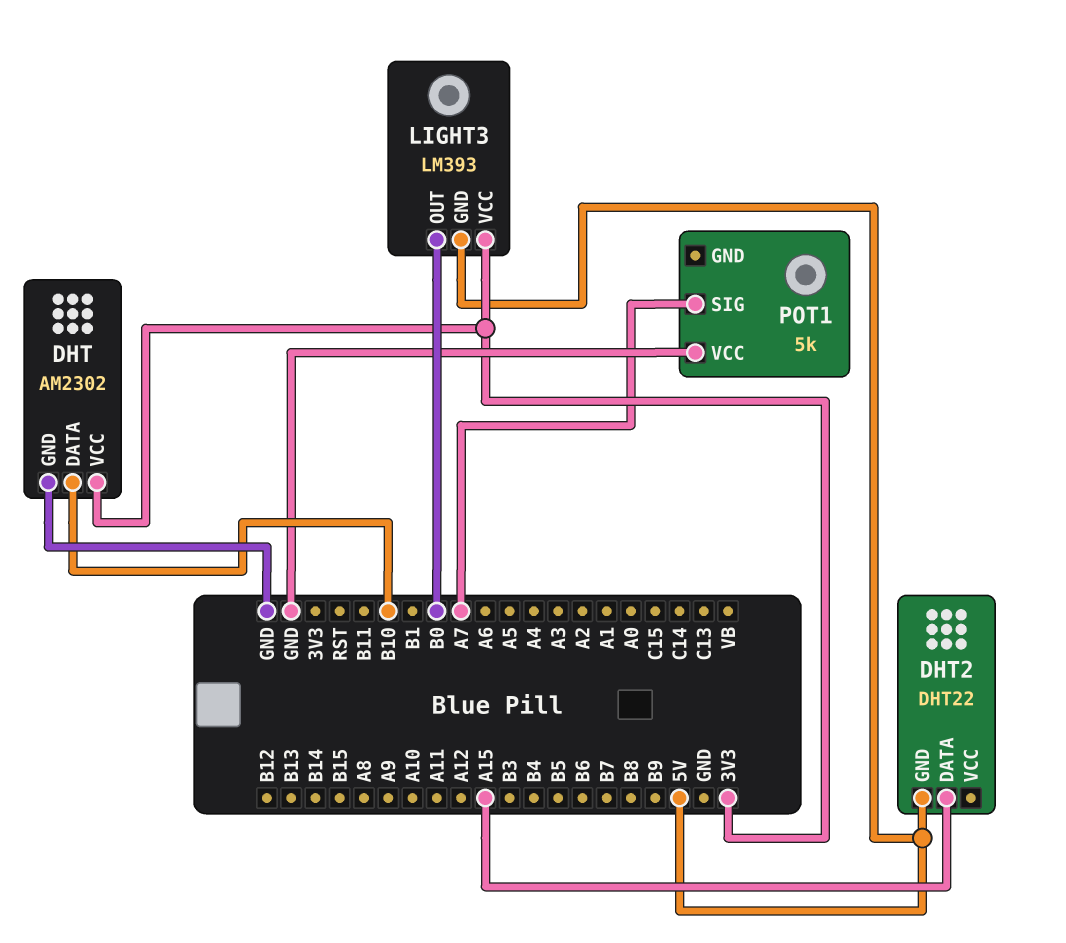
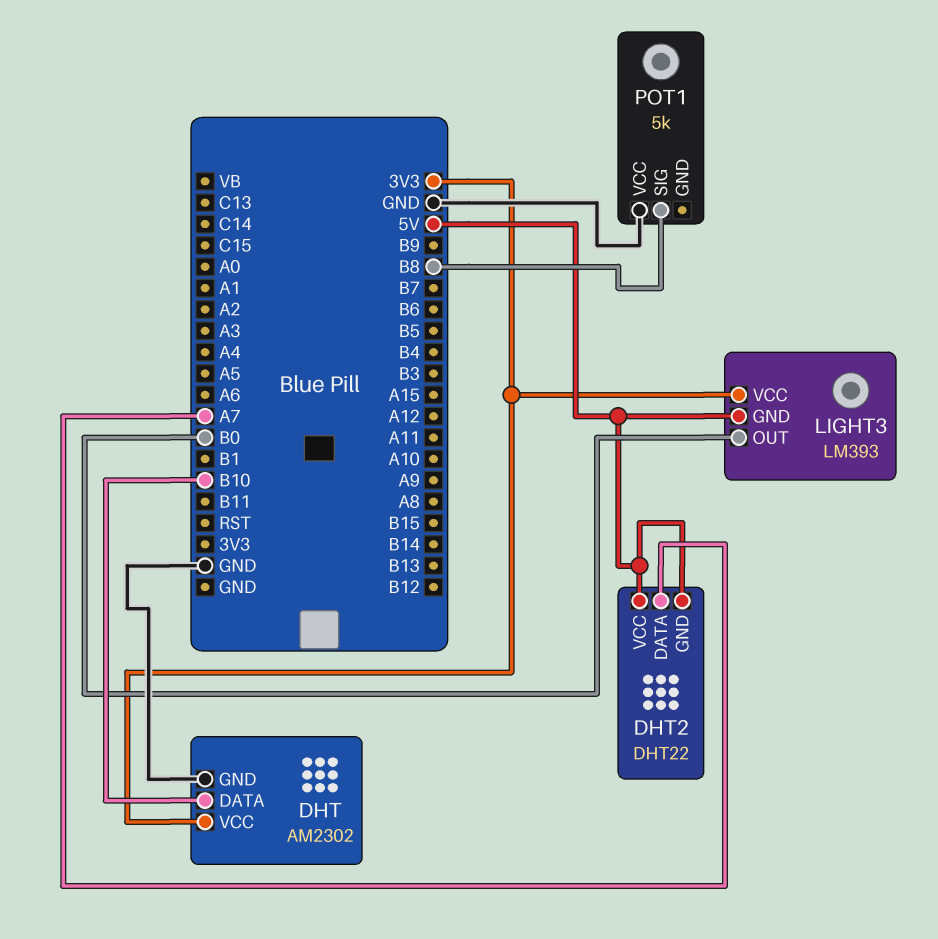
DHT2 pin DATA: A15 -> A7
DHT2 pin VCC: none -> 5V
POT1 pin SIG: A7 -> B8

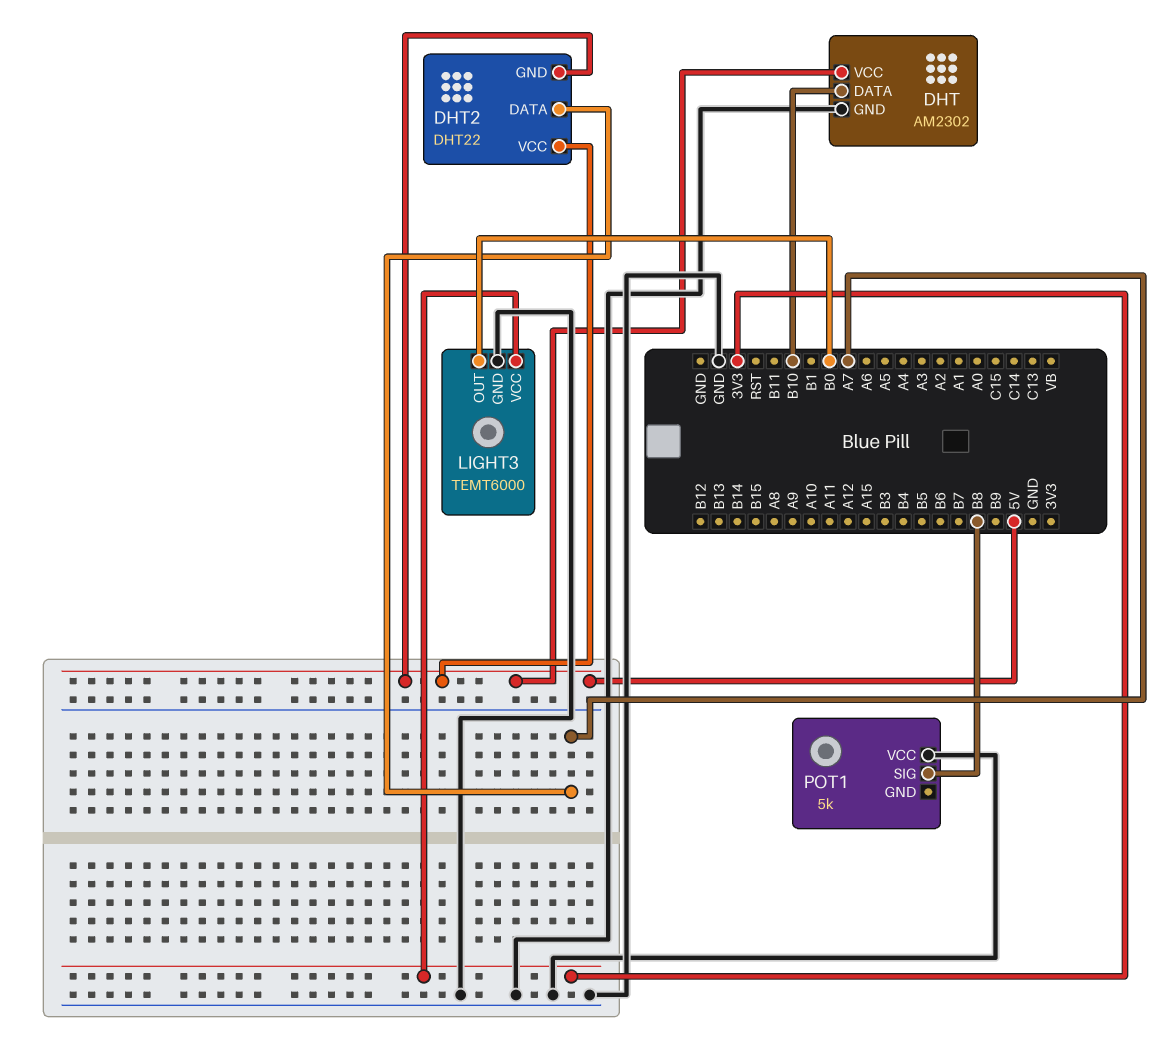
DHT pin VCC: 3V3 -> 5V
LIGHT3: LM393 -> TEMT6000
LIGHT3 pin GND: 5V -> GND

